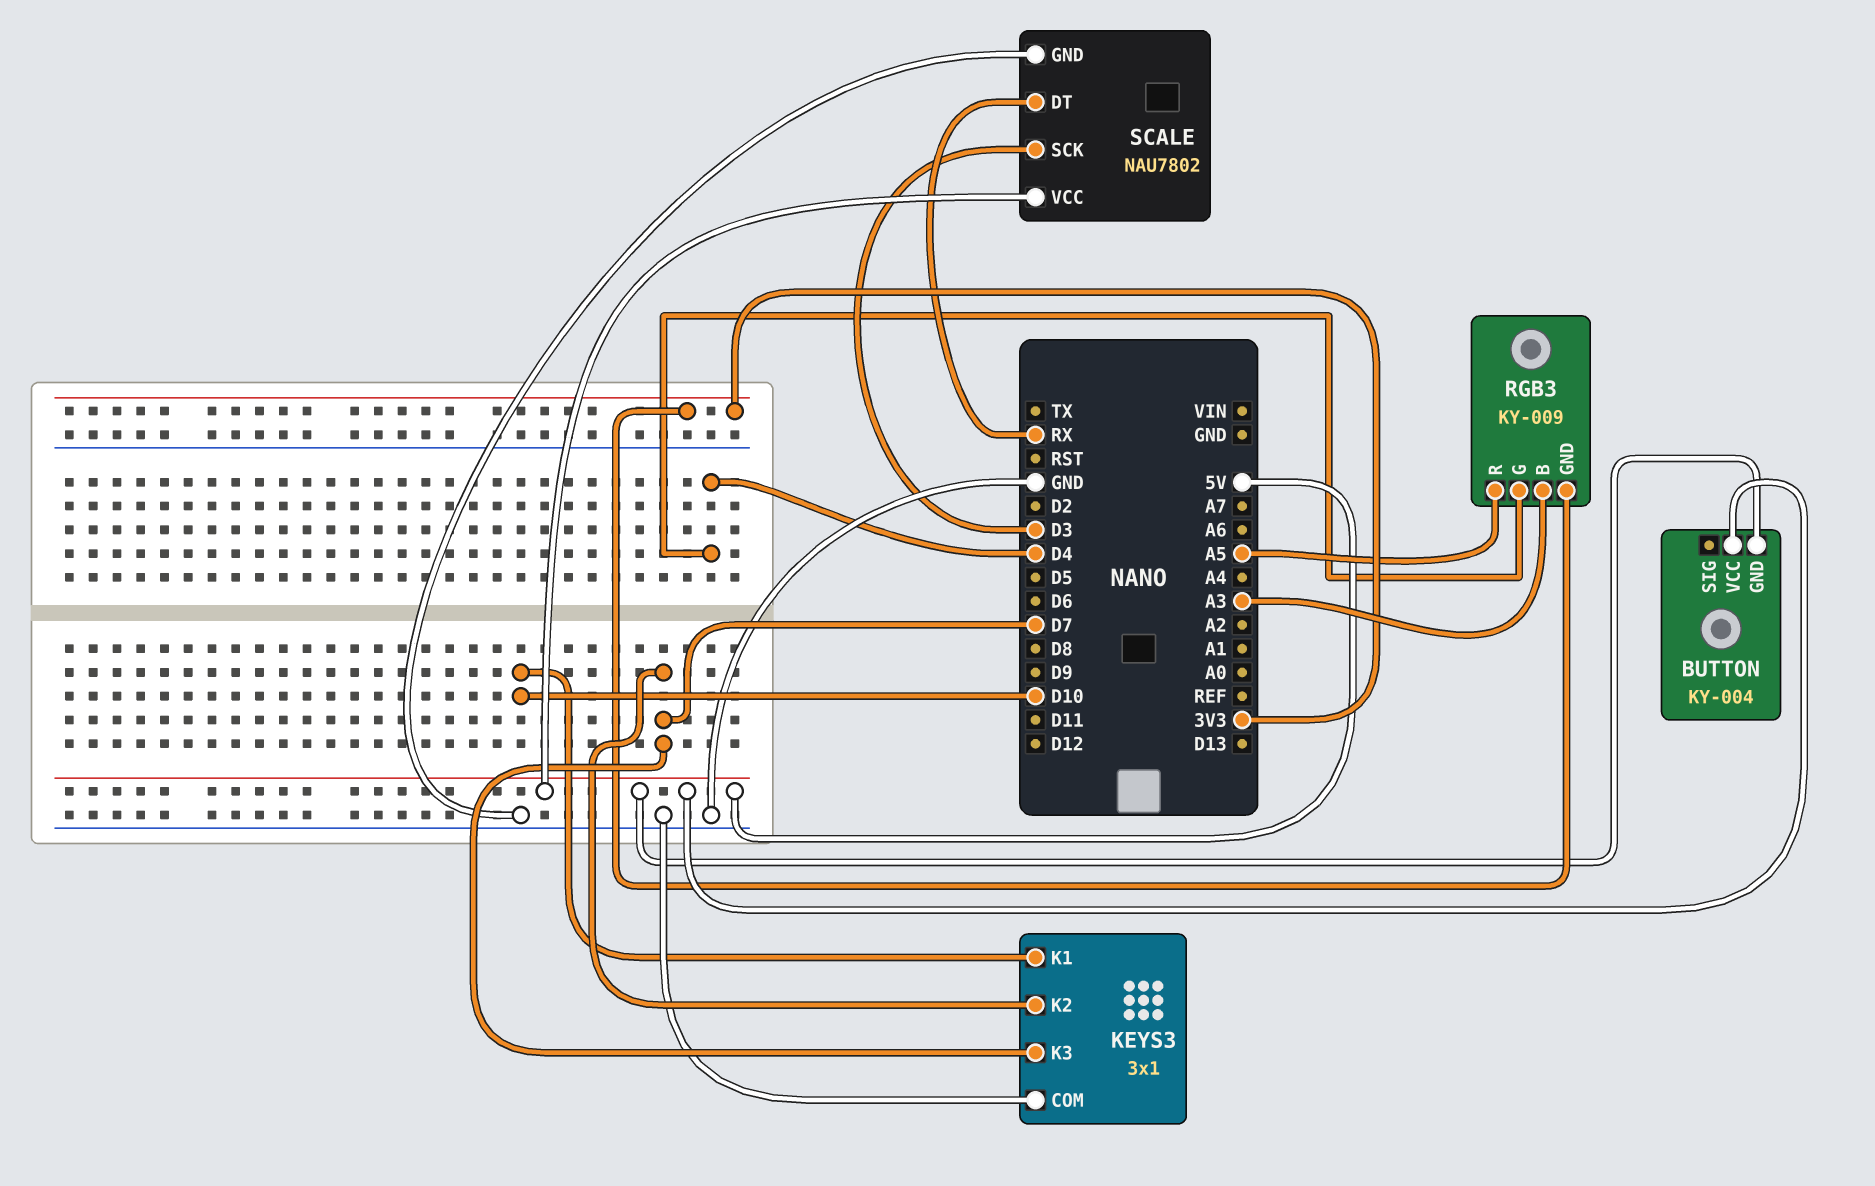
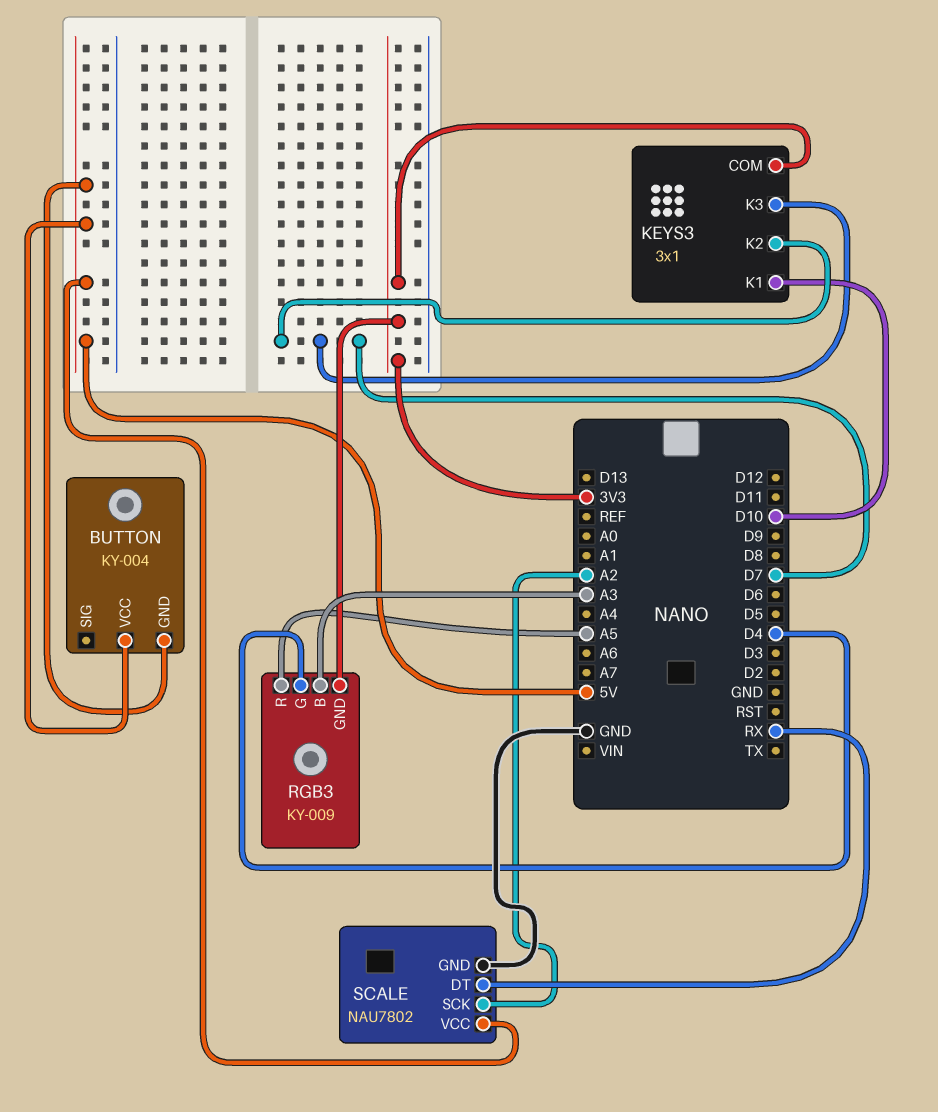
KEYS3 pin COM: GND -> 3V3
SCALE pin SCK: D3 -> A2

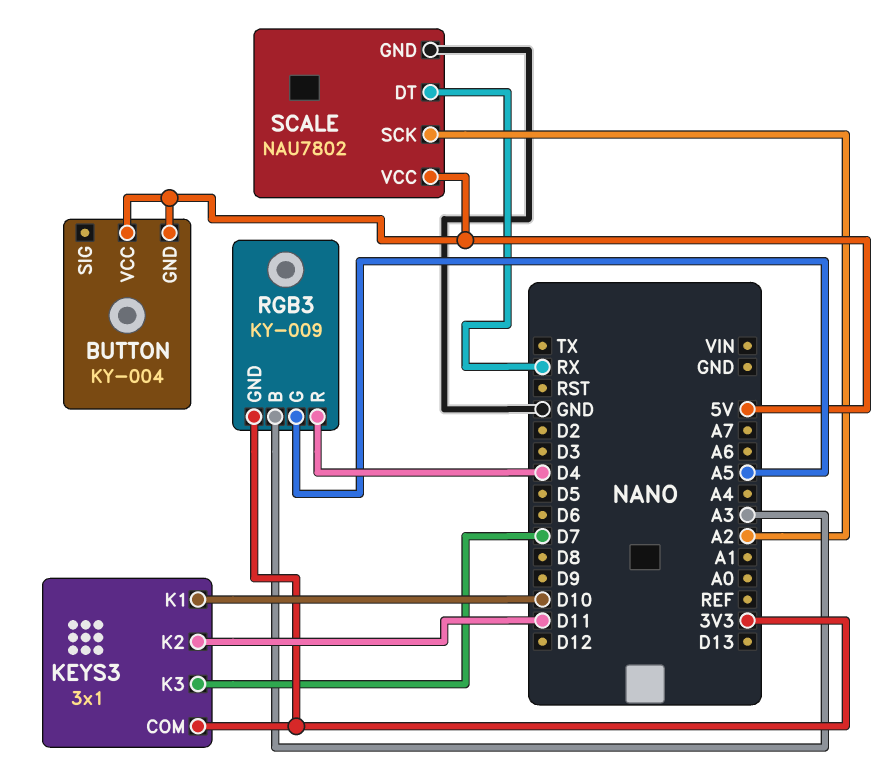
KEYS3 pin K2: D7 -> D11
RGB3 pin G: D4 -> A5
RGB3 pin R: A5 -> D4

